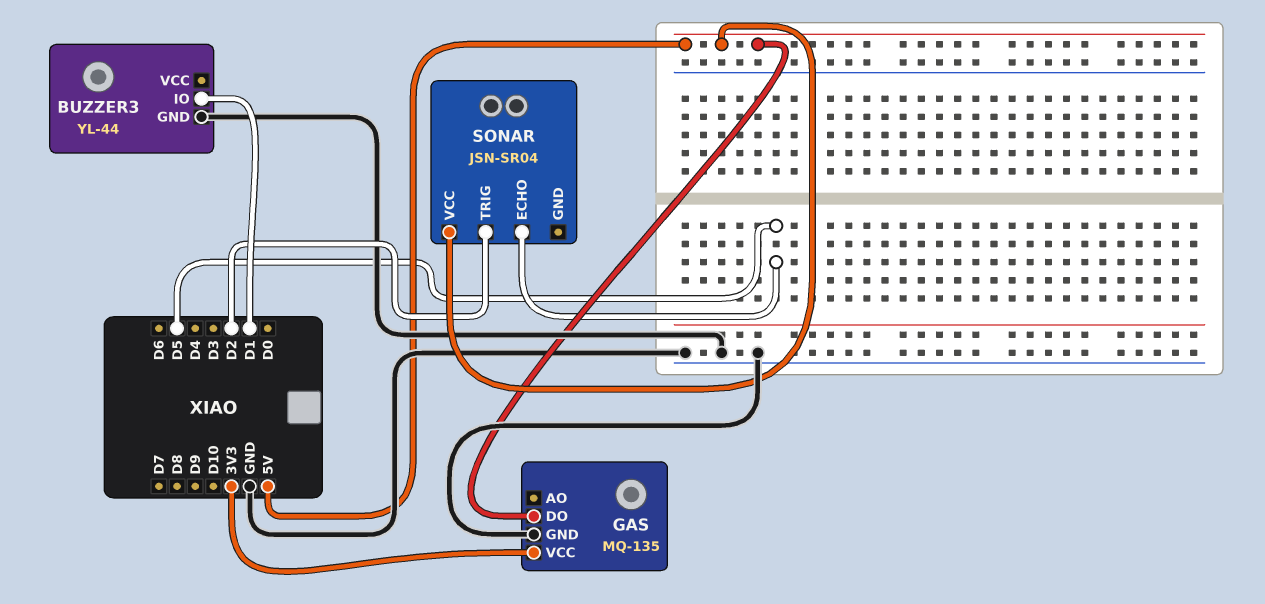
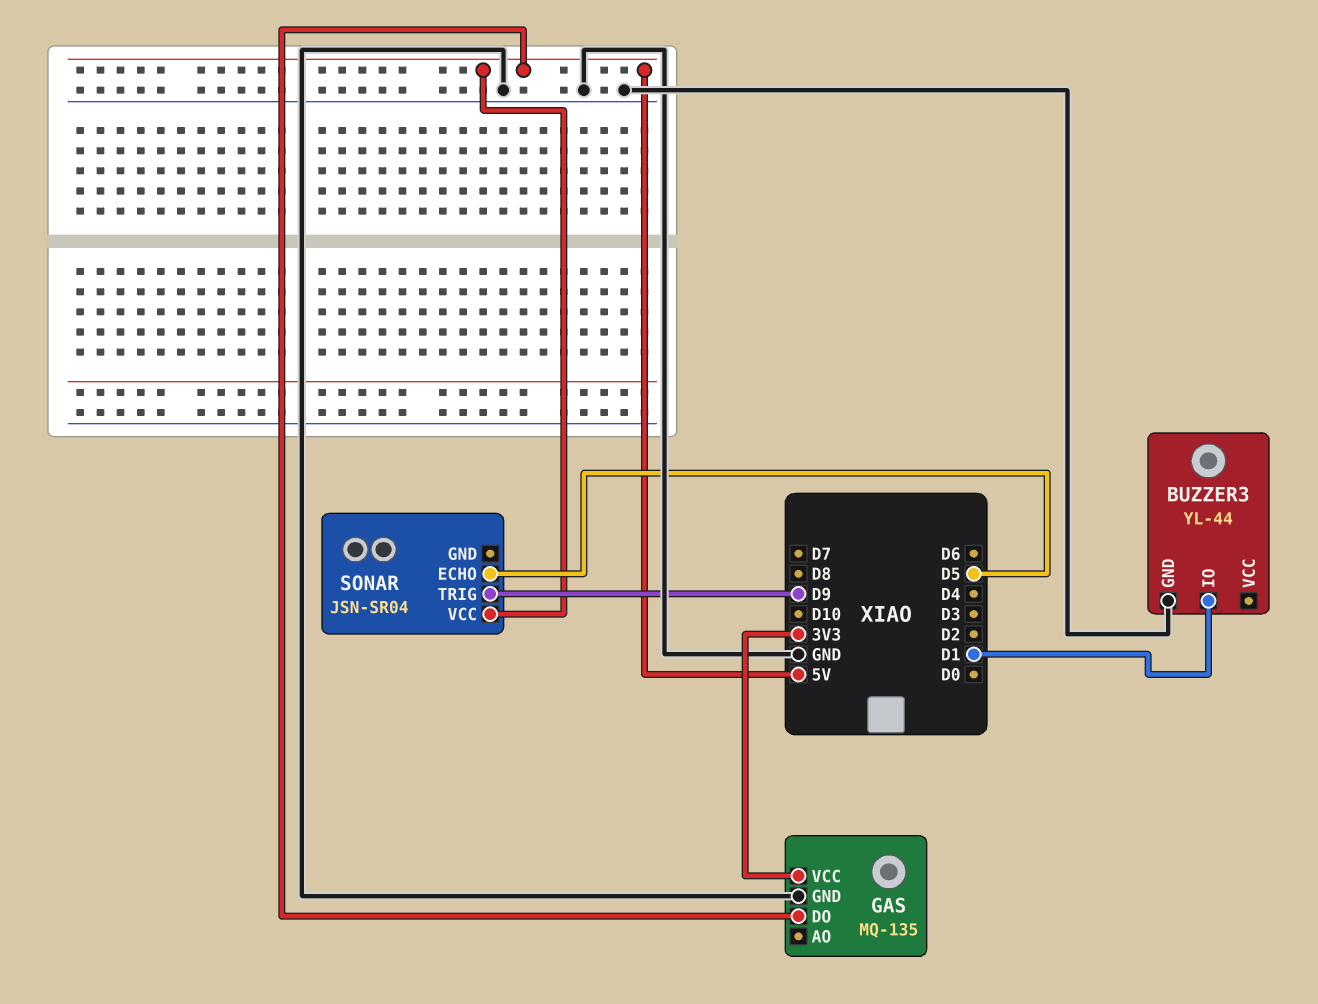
SONAR pin TRIG: D2 -> D9

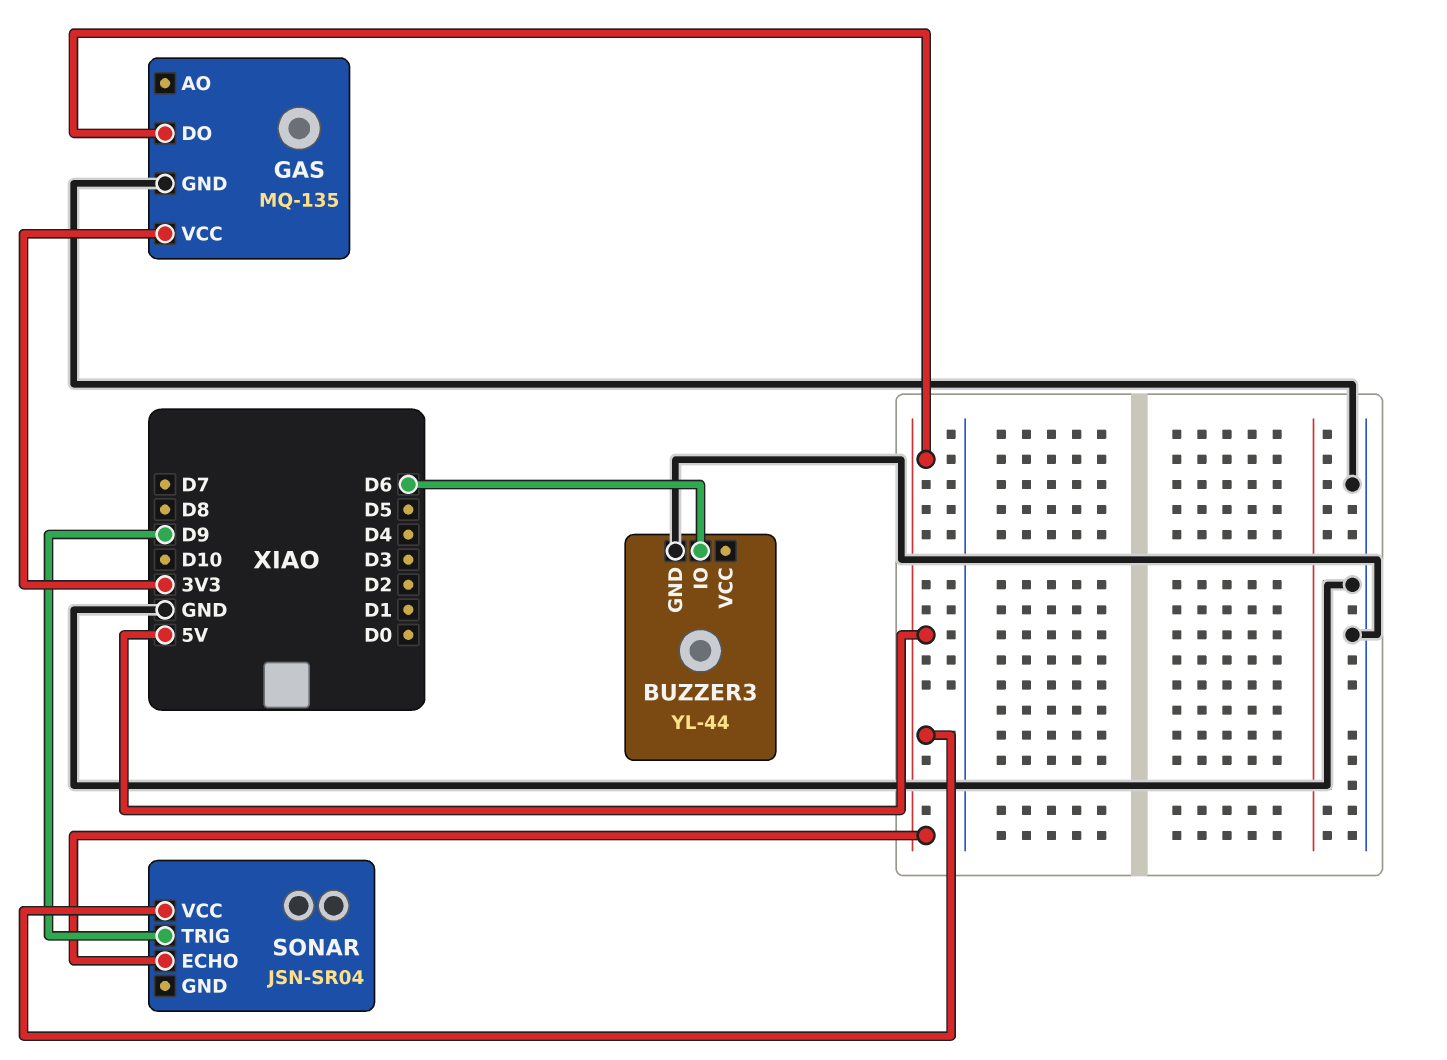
BUZZER3 pin IO: D1 -> D6
SONAR pin ECHO: D5 -> 5V

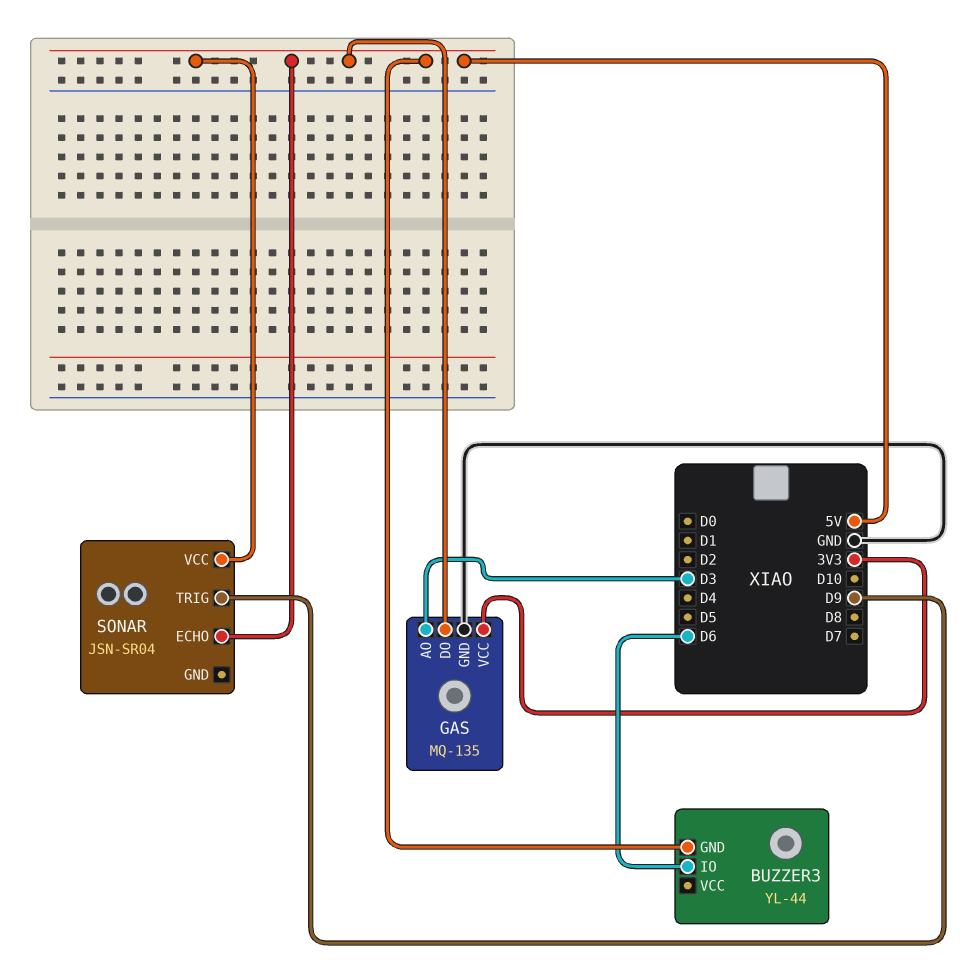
BUZZER3 pin GND: GND -> 5V
GAS pin AO: none -> D3

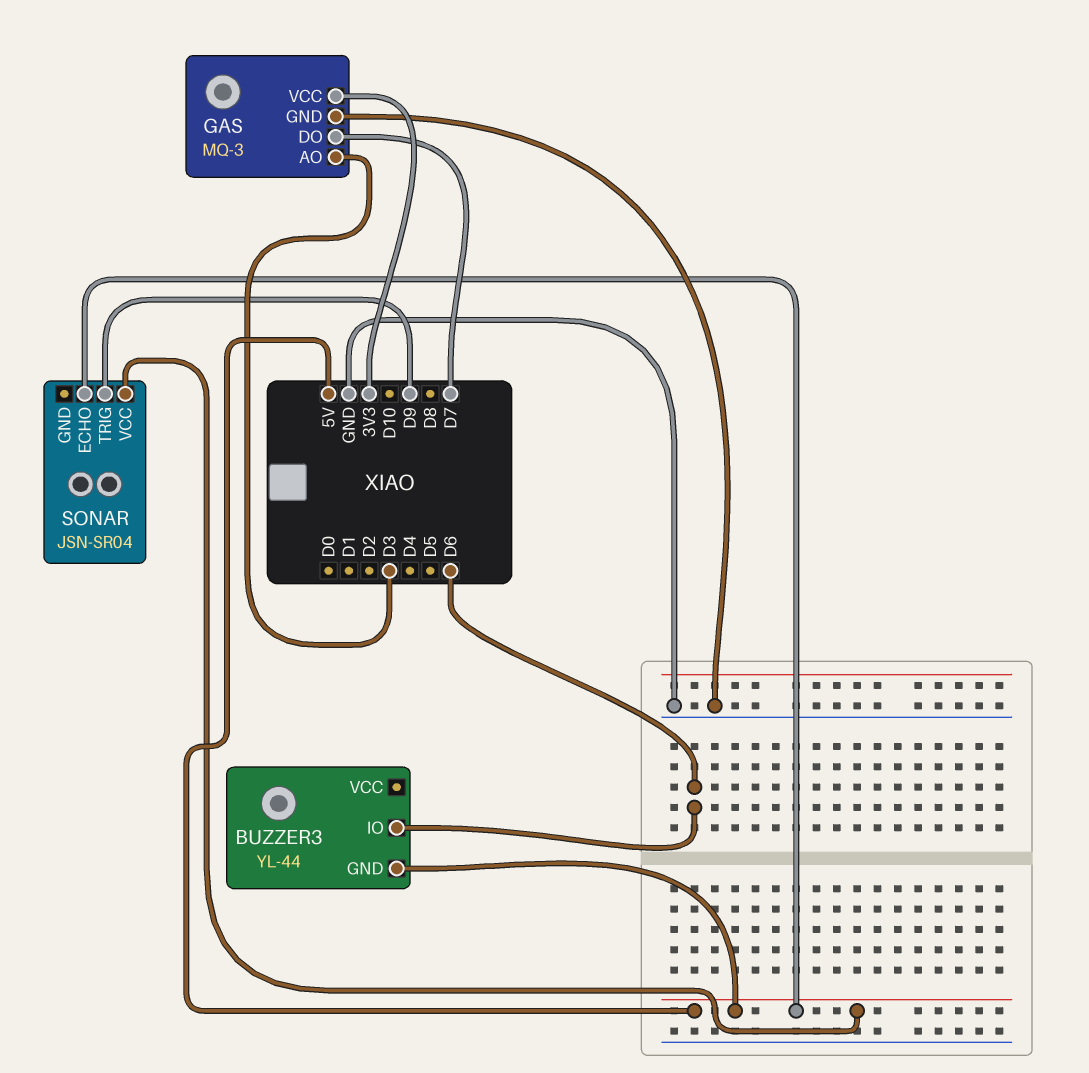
GAS: MQ-135 -> MQ-3
GAS pin DO: 5V -> D7

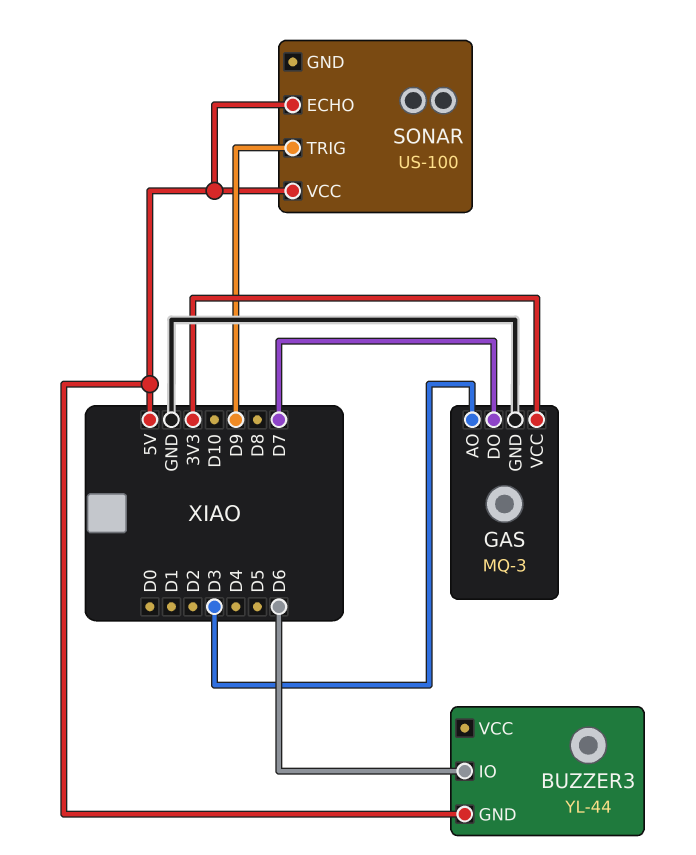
SONAR: JSN-SR04 -> US-100

